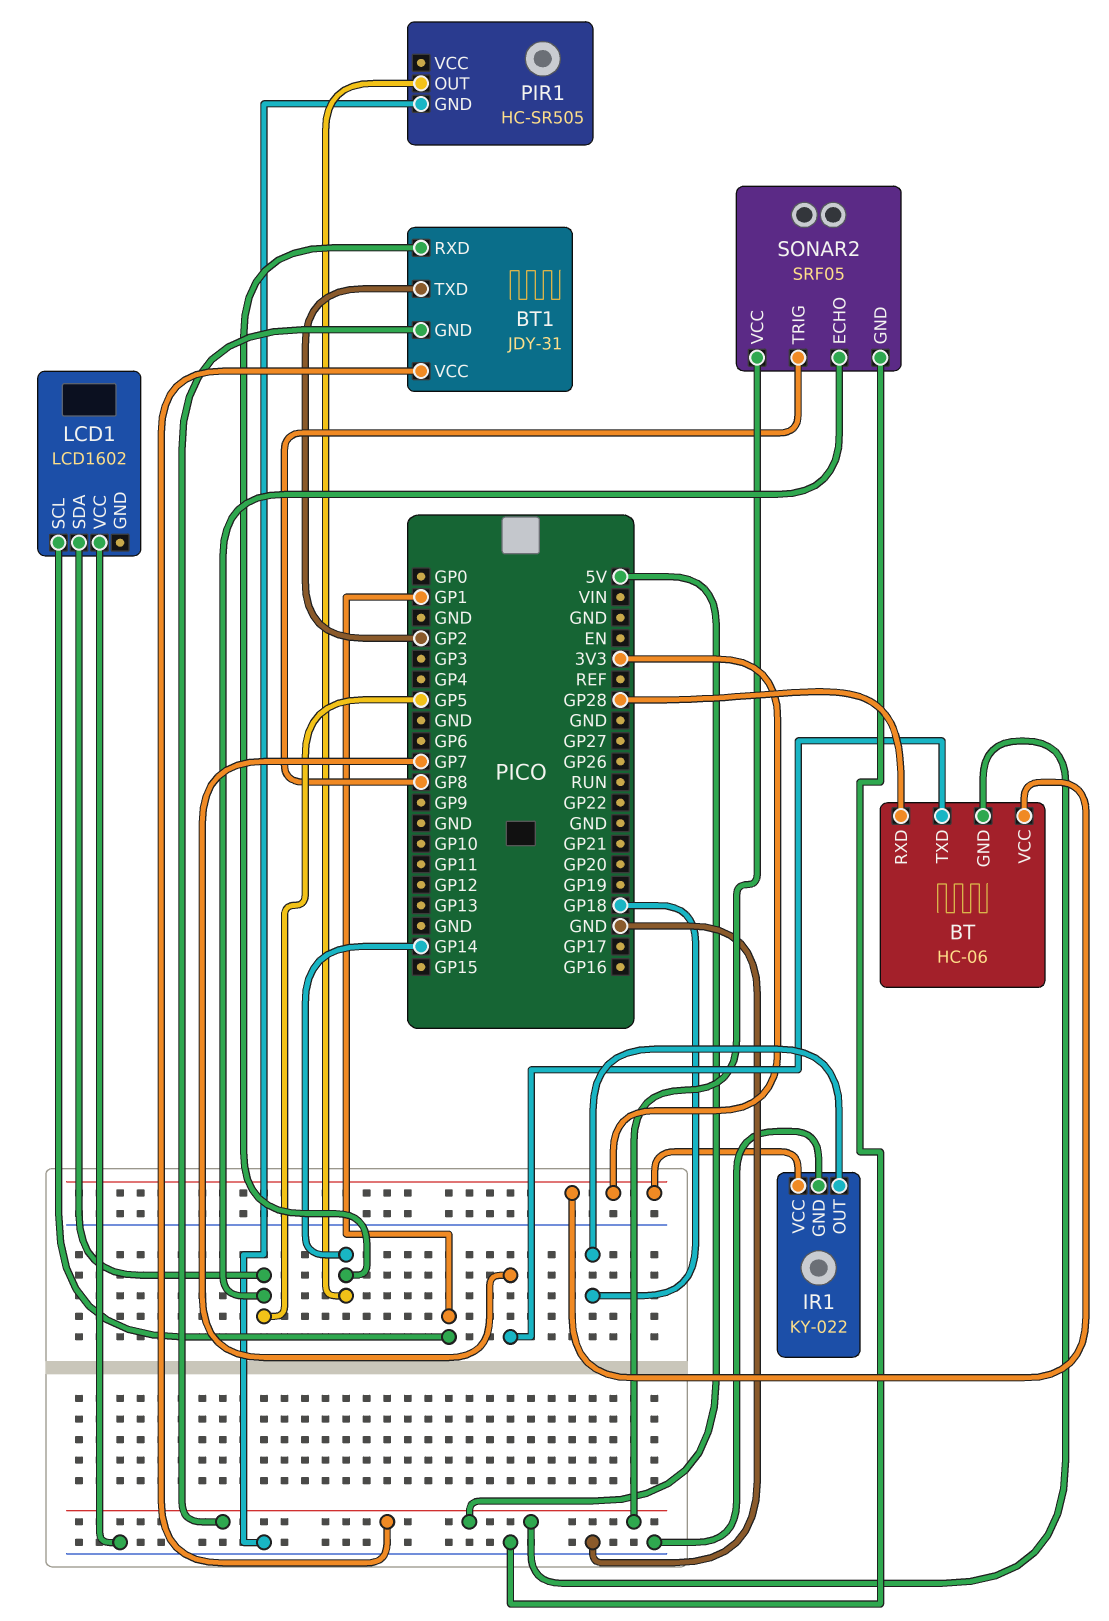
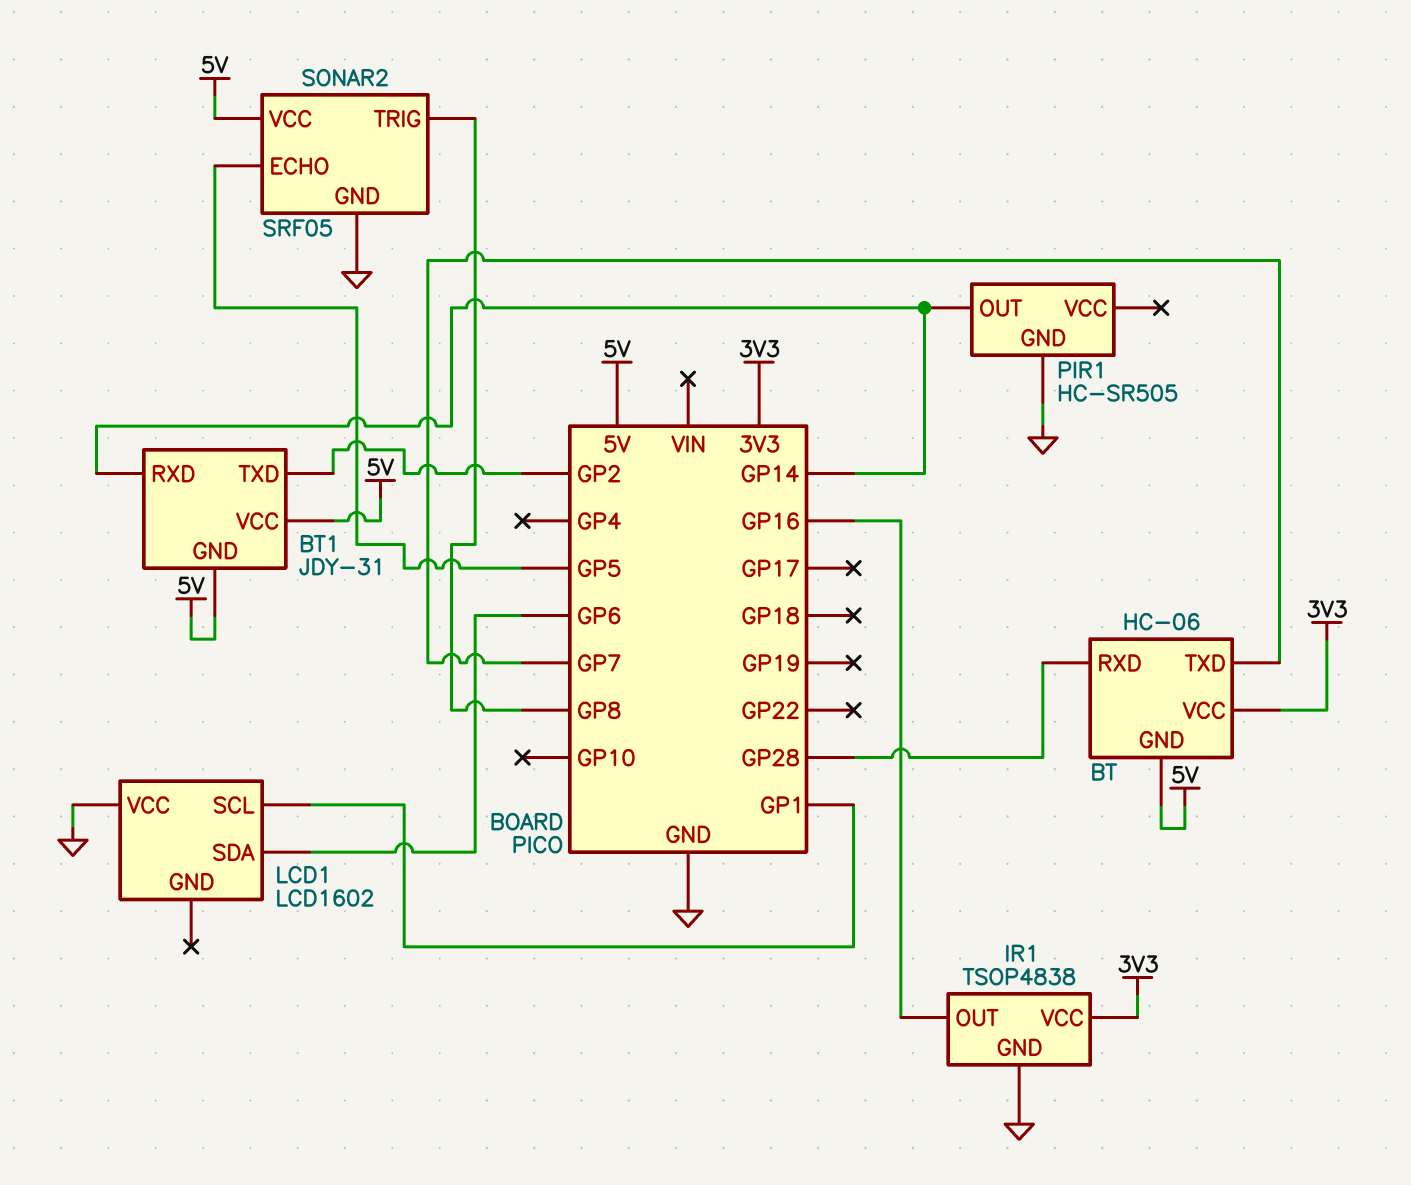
IR1: KY-022 -> TSOP4838
IR1 pin OUT: GP18 -> GP16
LCD1 pin SDA: GP5 -> GP6

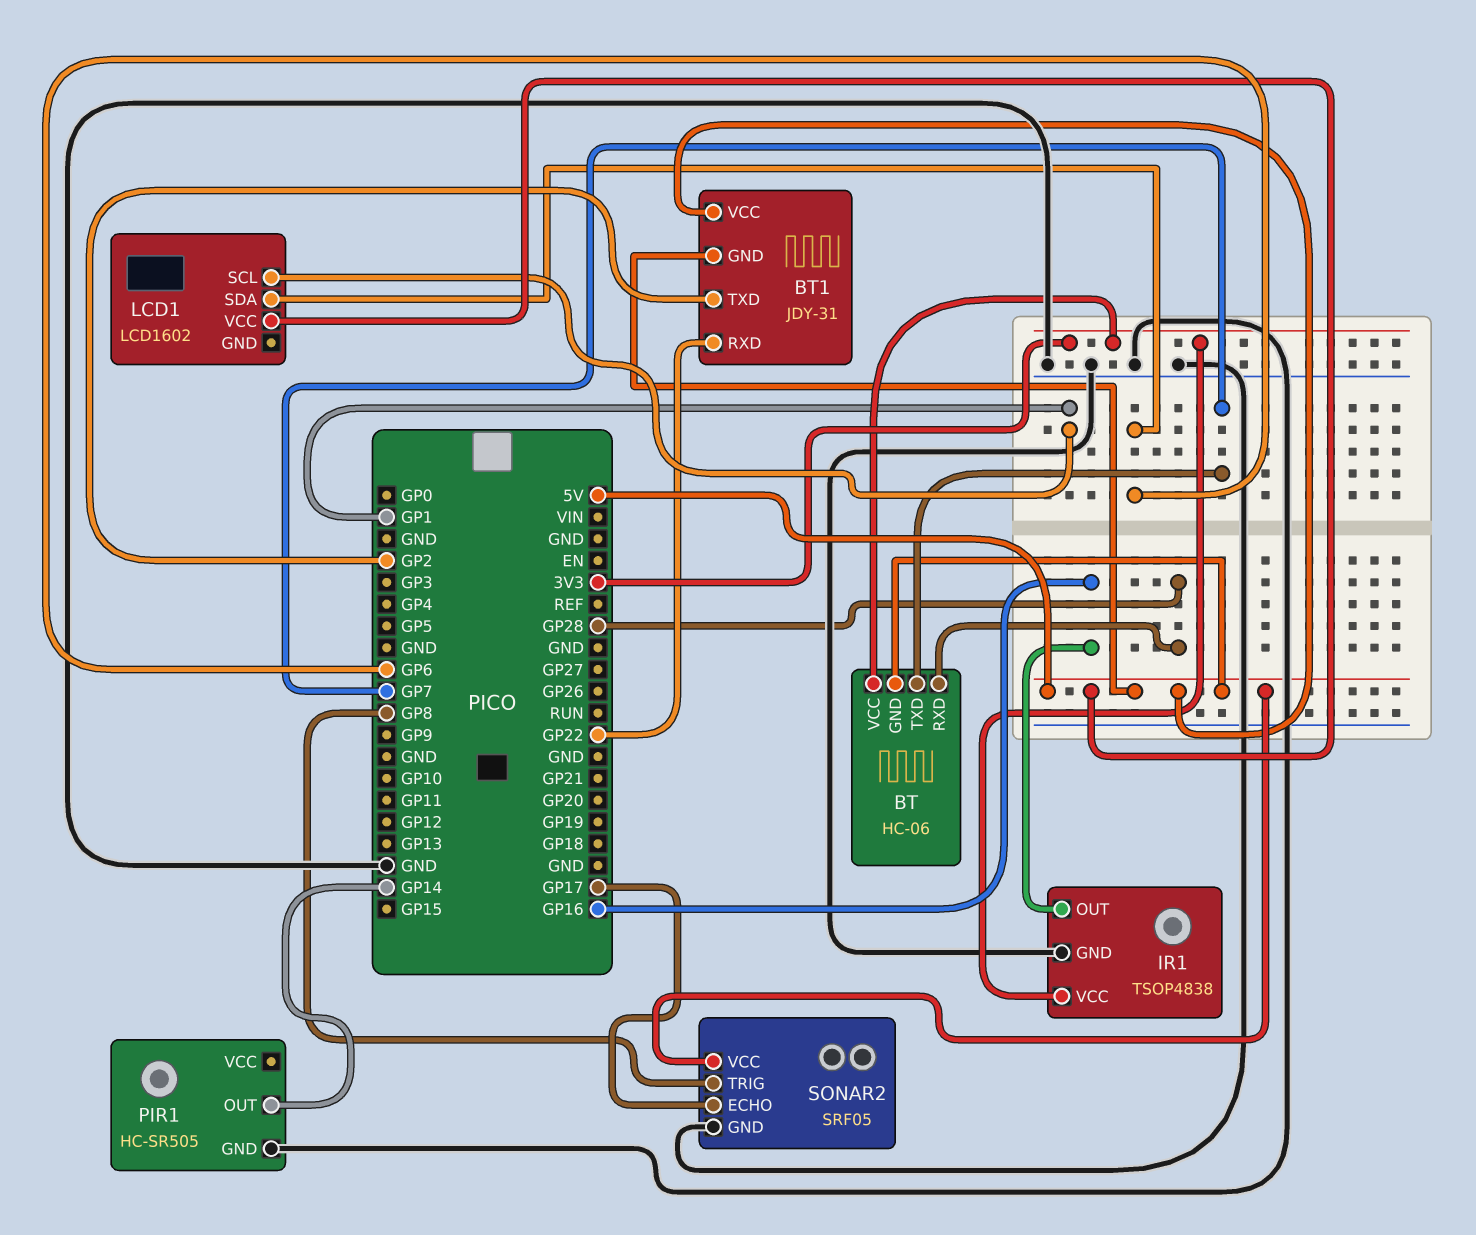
BT1 pin RXD: GP14 -> GP22
LCD1 pin VCC: GND -> 5V
SONAR2 pin ECHO: GP5 -> GP17

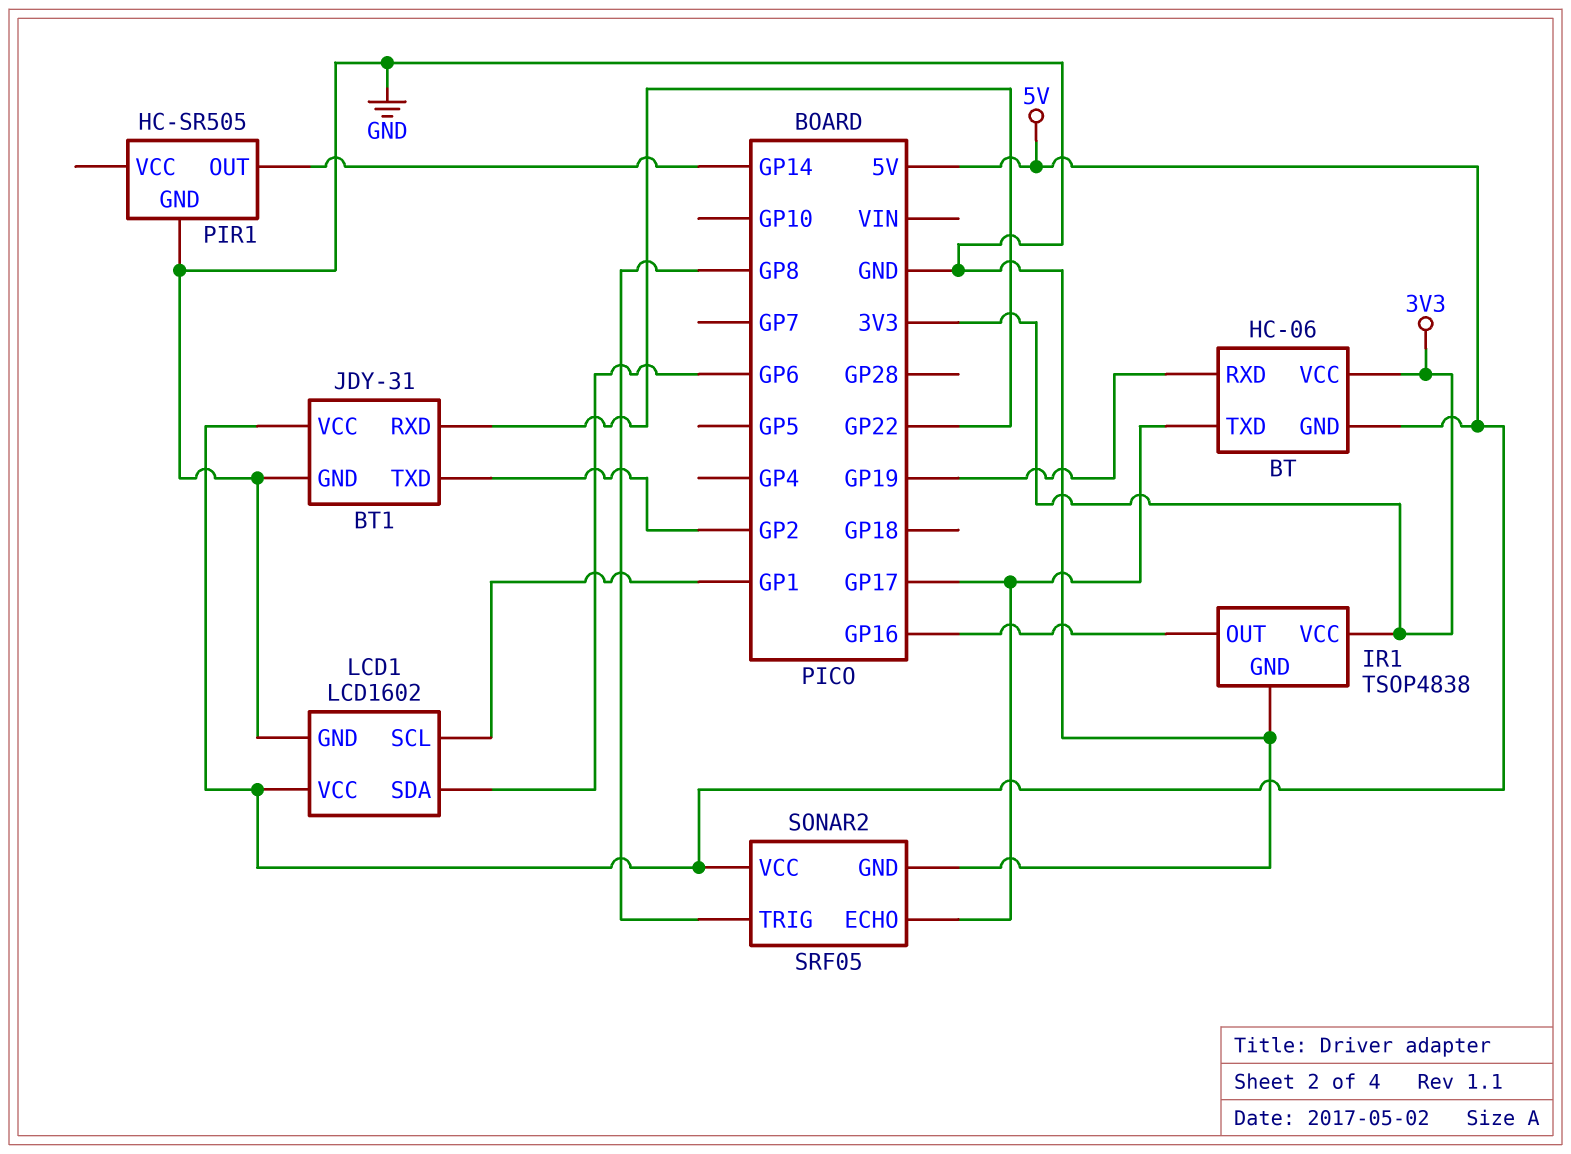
BT pin RXD: GP28 -> GP19
BT pin TXD: GP7 -> GP17
BT1 pin GND: 5V -> GND
LCD1 pin GND: none -> GND

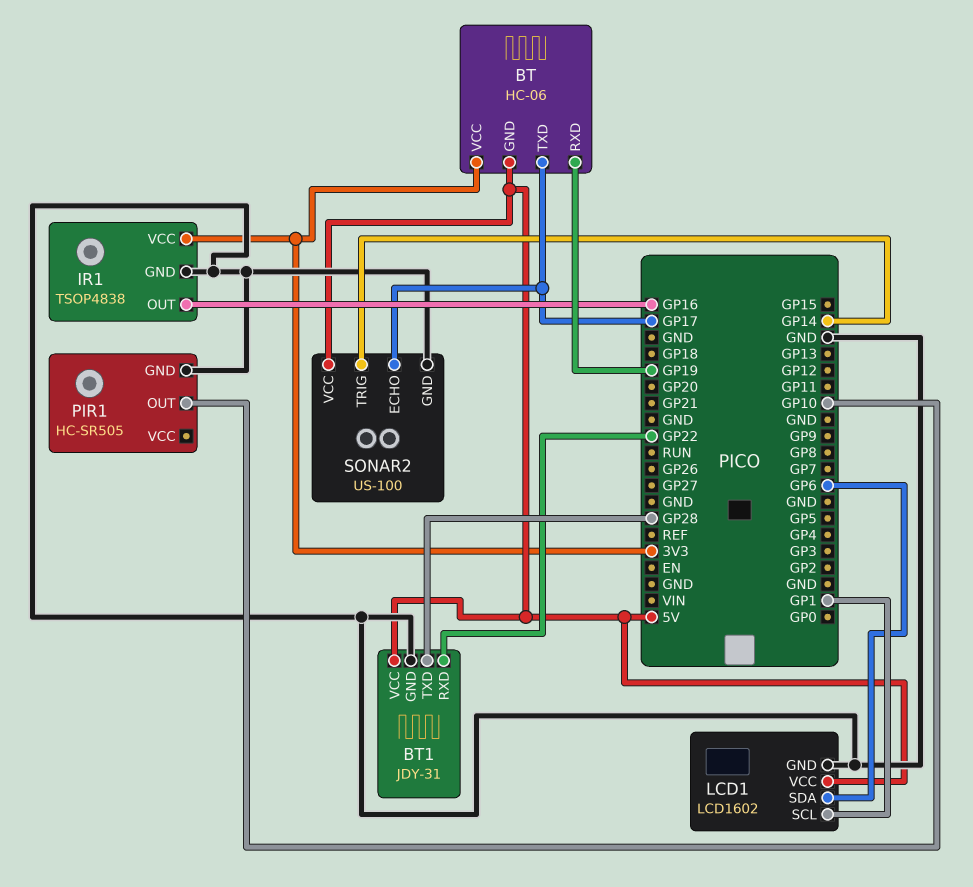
BT1 pin TXD: GP2 -> GP28
PIR1 pin OUT: GP14 -> GP10
SONAR2: SRF05 -> US-100
SONAR2 pin TRIG: GP8 -> GP14

